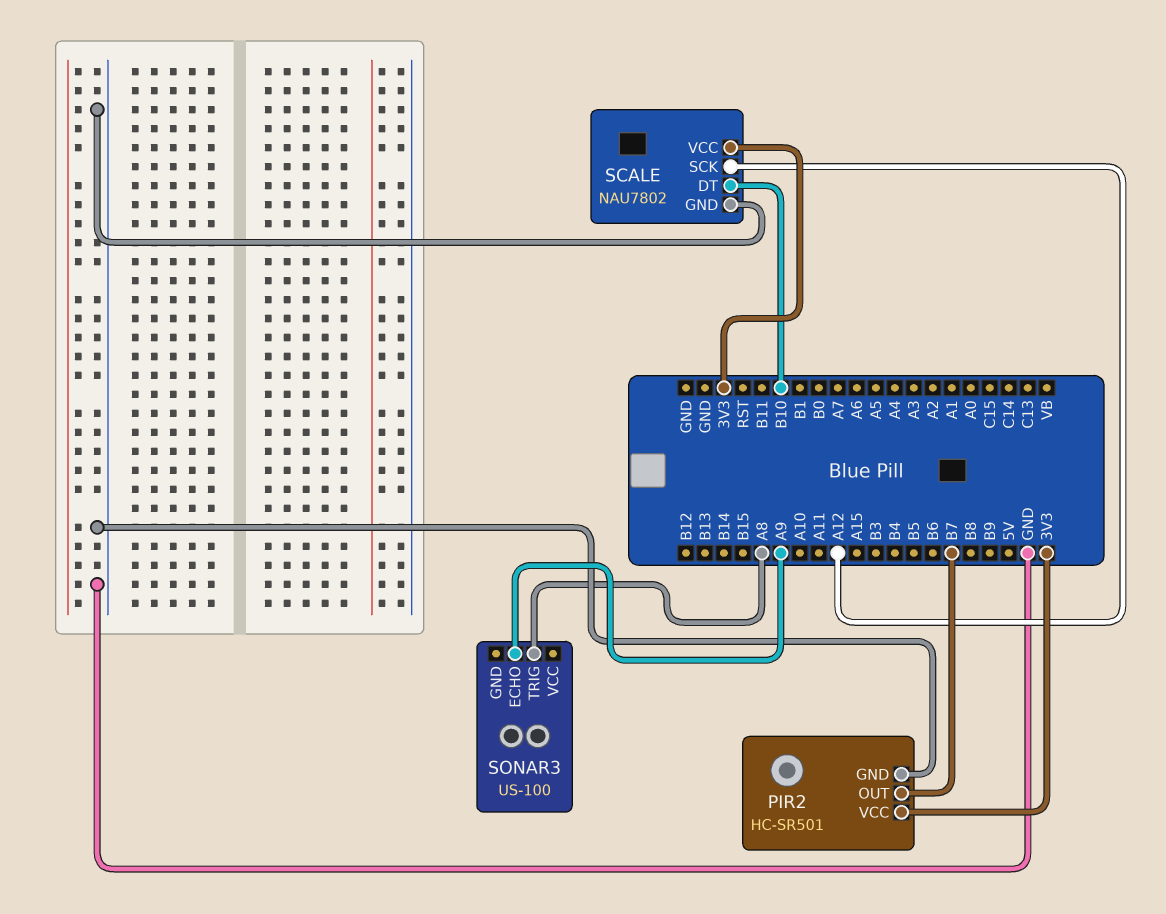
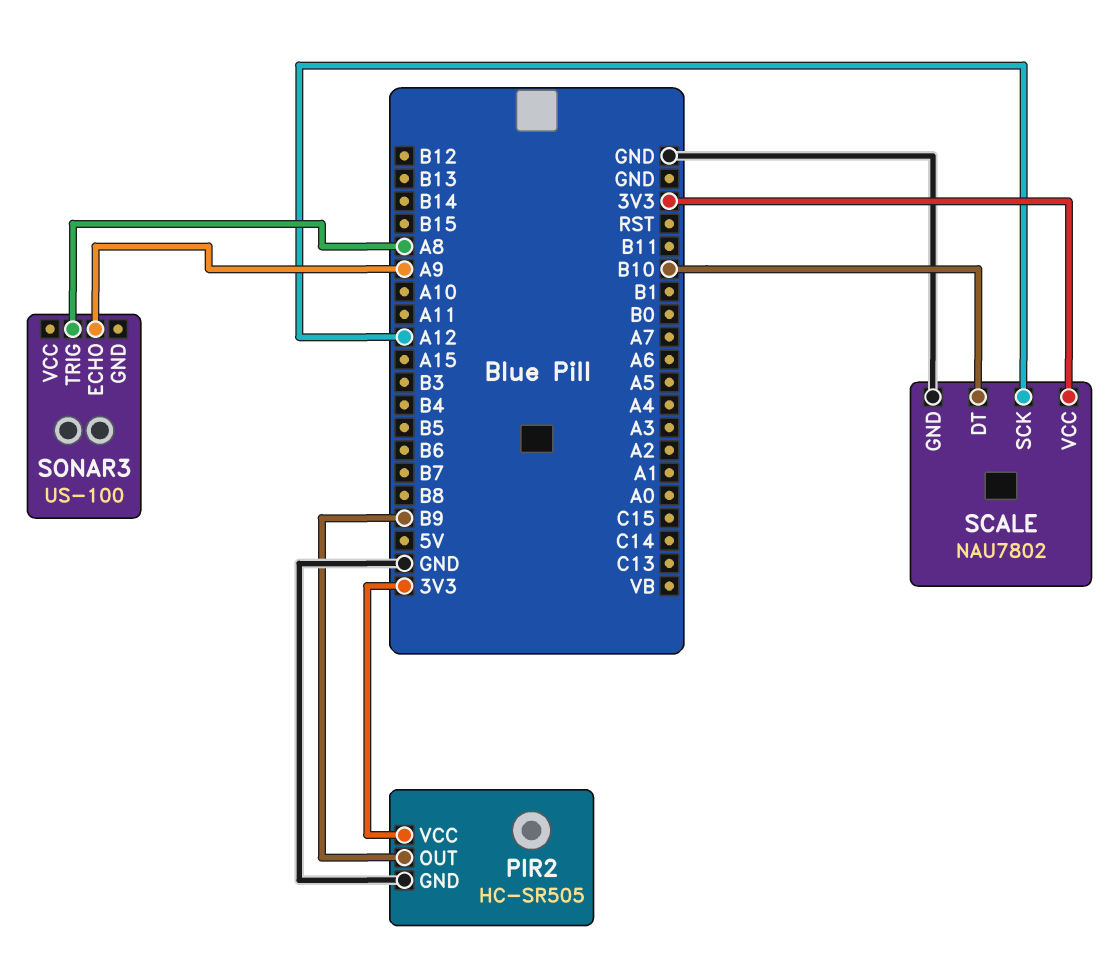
PIR2: HC-SR501 -> HC-SR505
PIR2 pin OUT: B7 -> B9

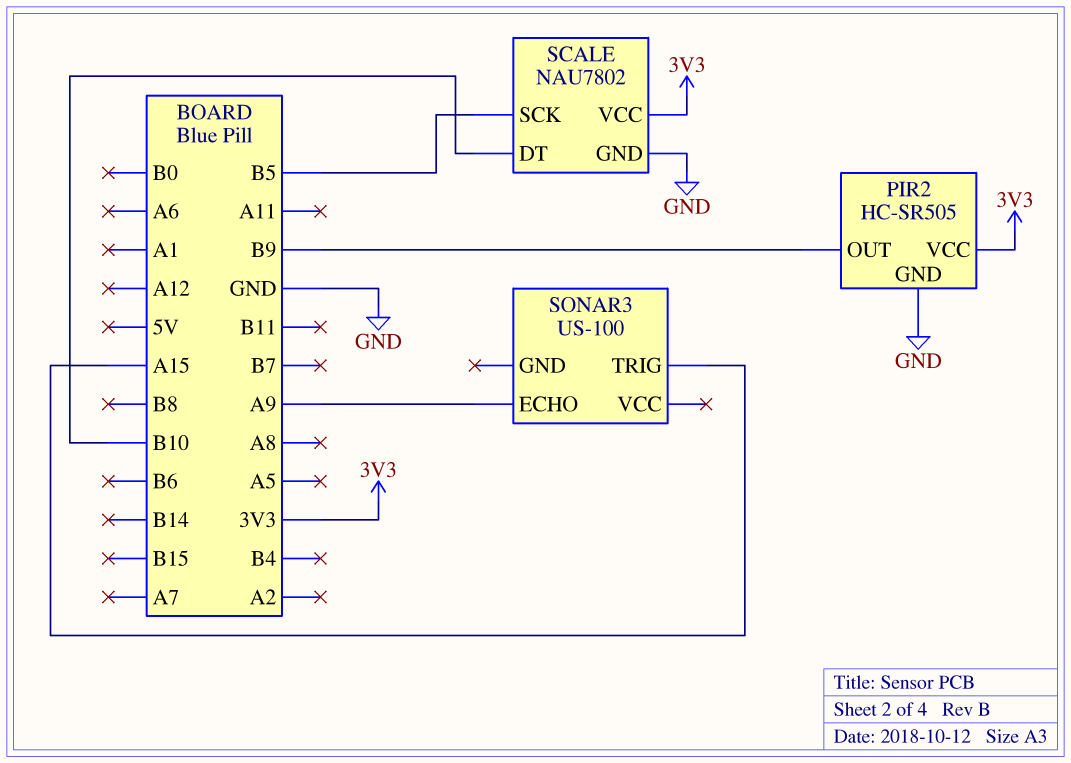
SCALE pin SCK: A12 -> B5
SONAR3 pin TRIG: A8 -> A15

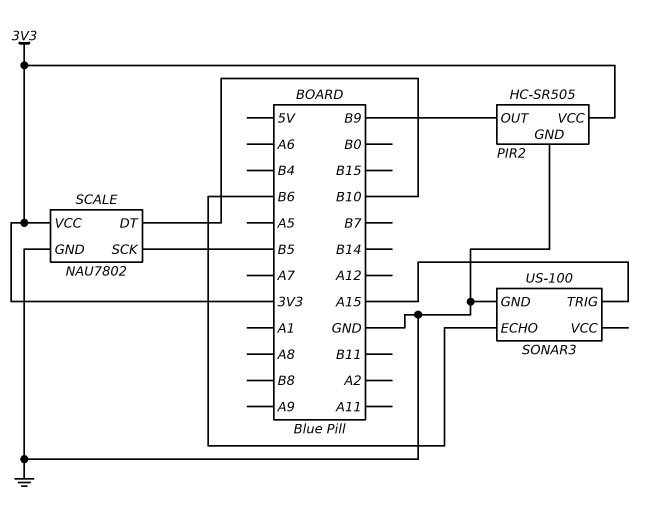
SONAR3 pin ECHO: A9 -> B6
SONAR3 pin GND: none -> GND

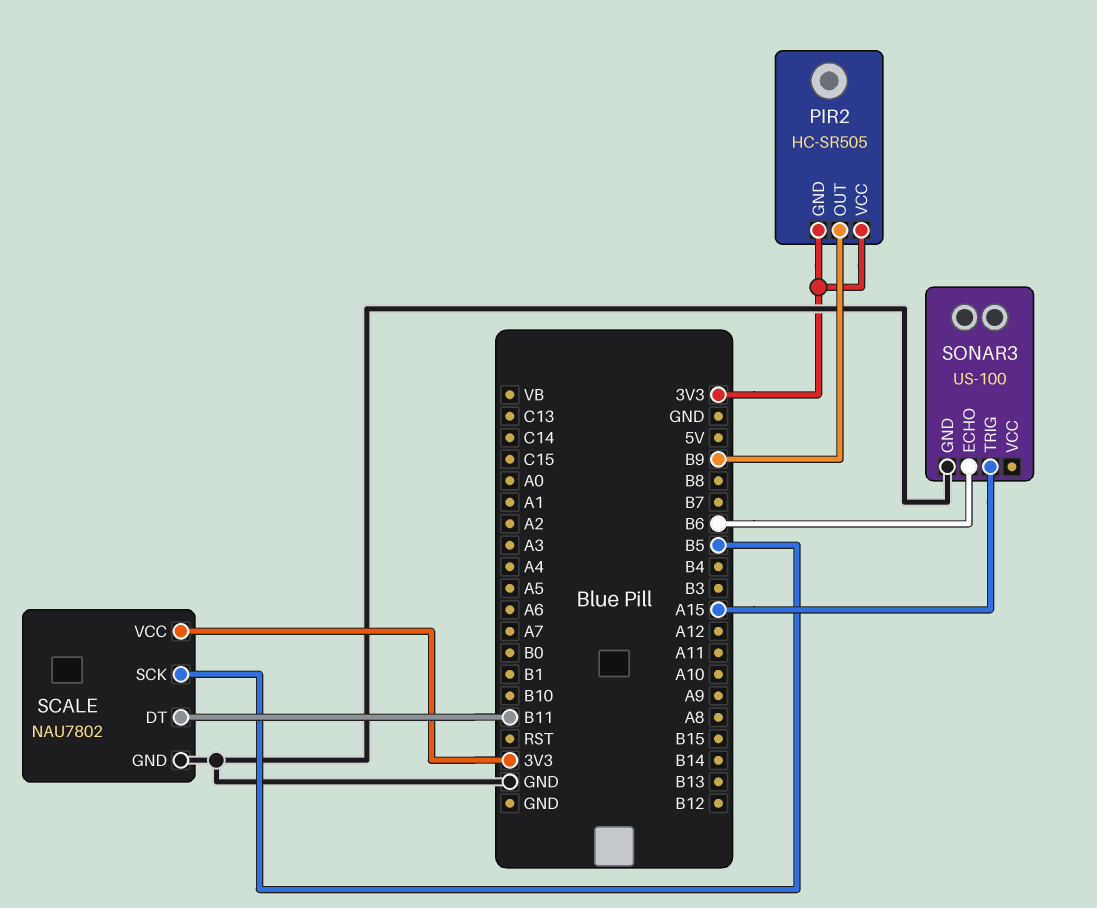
PIR2 pin GND: GND -> 3V3
SCALE pin DT: B10 -> B11

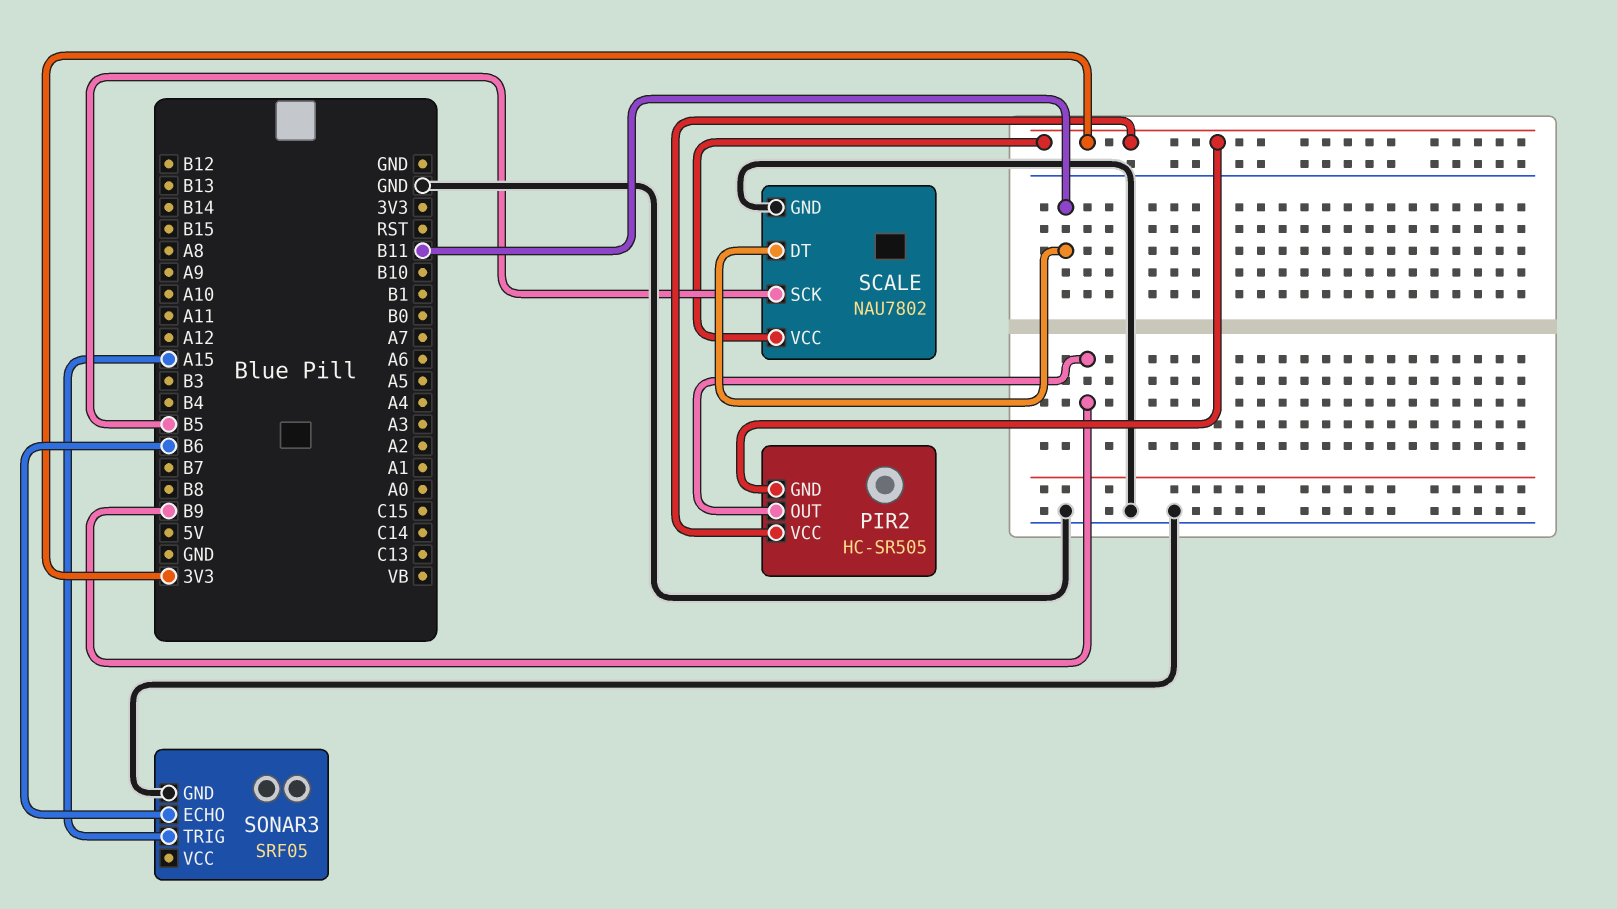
SONAR3: US-100 -> SRF05

